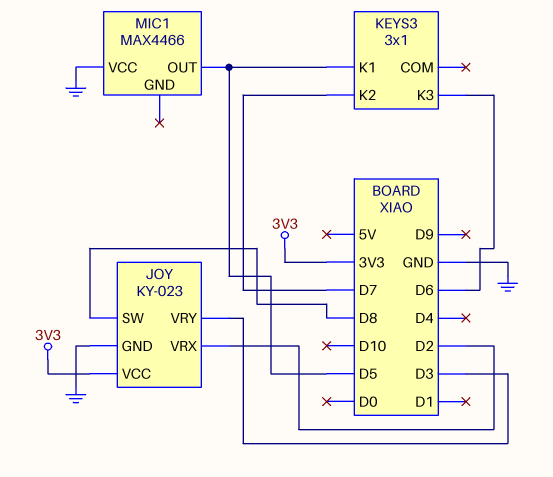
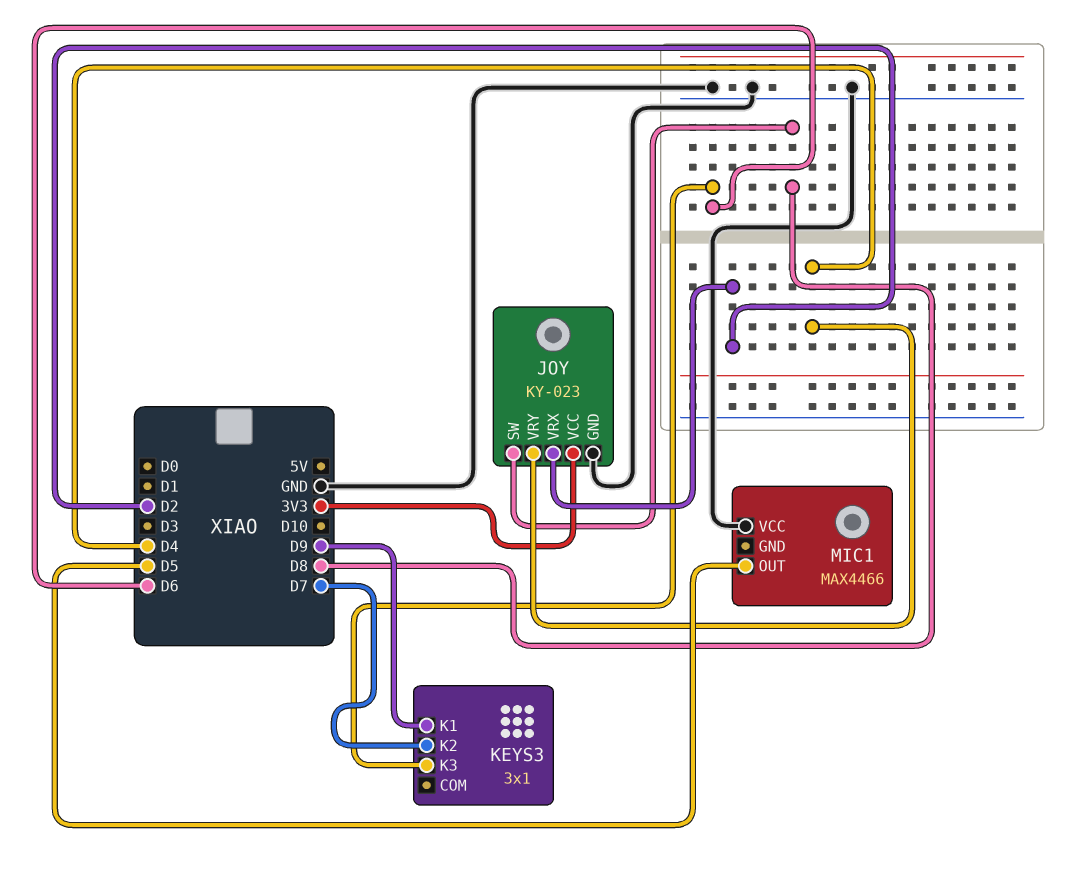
JOY pin VRY: D3 -> D4
KEYS3 pin K1: D5 -> D9

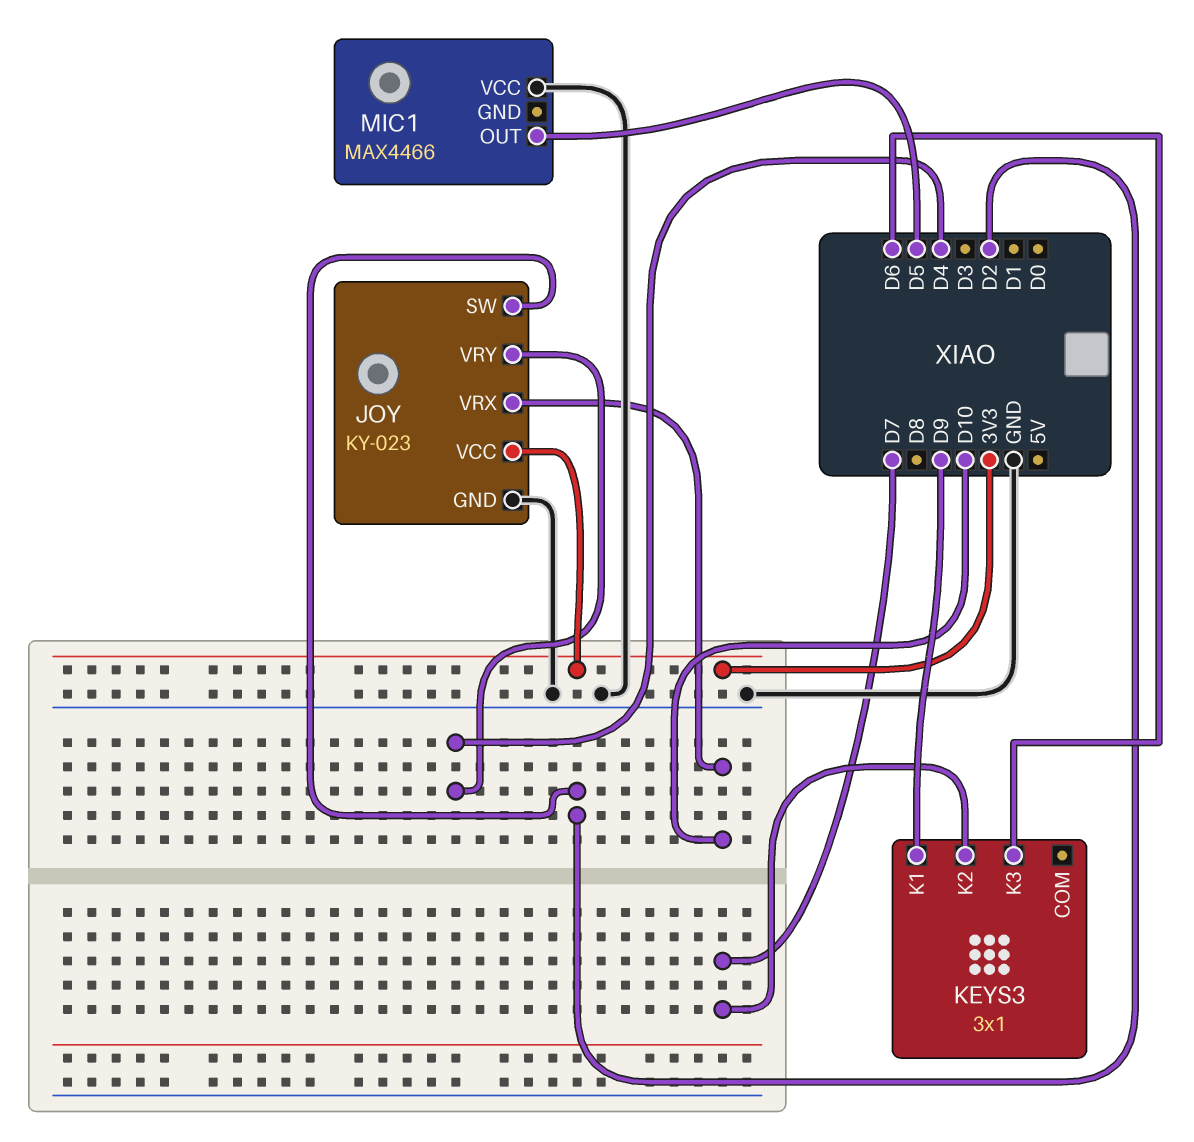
JOY pin SW: D8 -> D2
JOY pin VRX: D2 -> D10

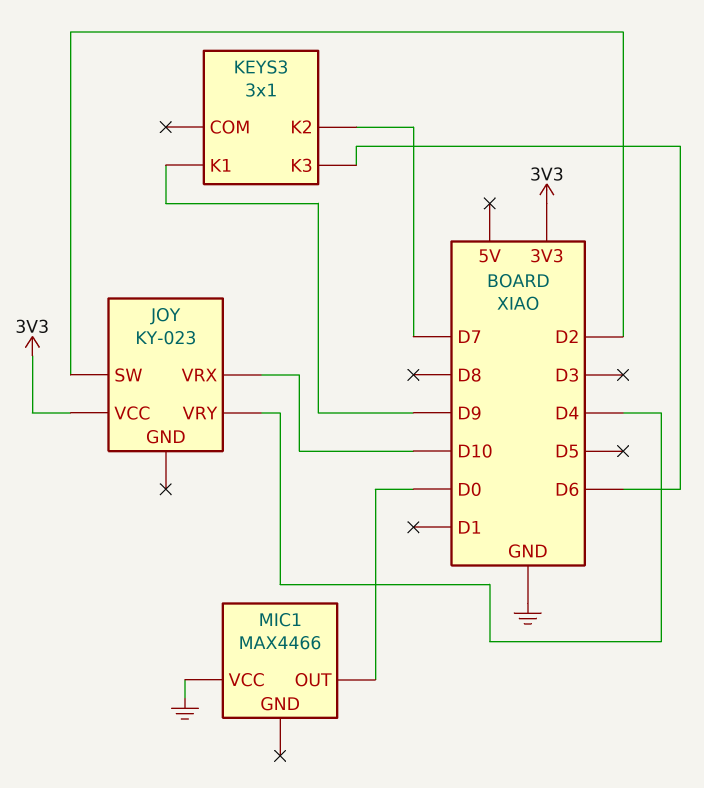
JOY pin GND: GND -> none
MIC1 pin OUT: D5 -> D0

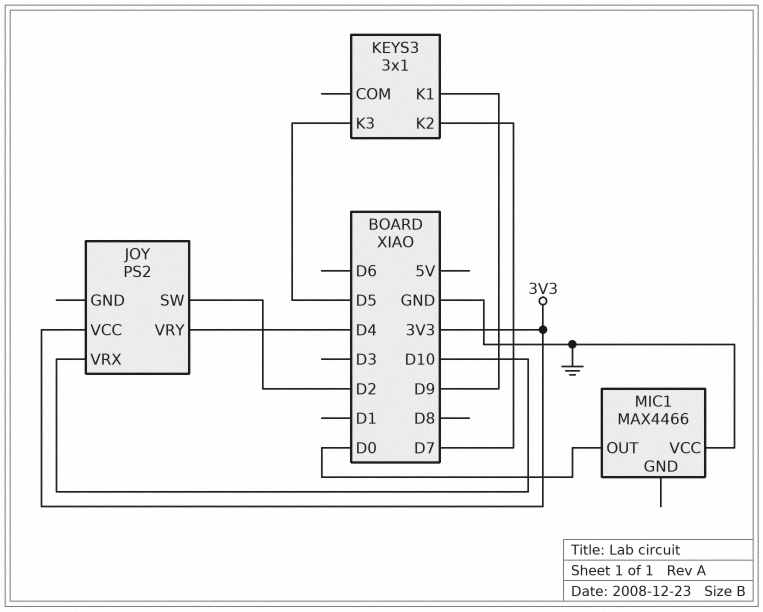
JOY: KY-023 -> PS2
KEYS3 pin K3: D6 -> D5

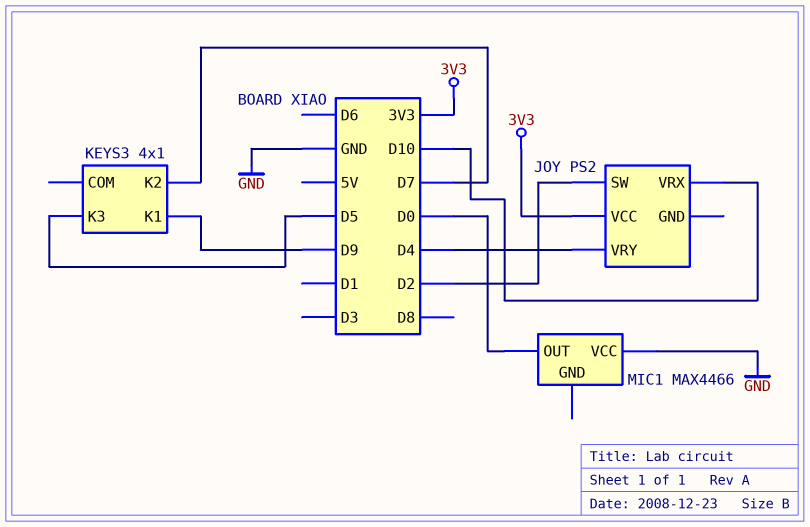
KEYS3: 3x1 -> 4x1

